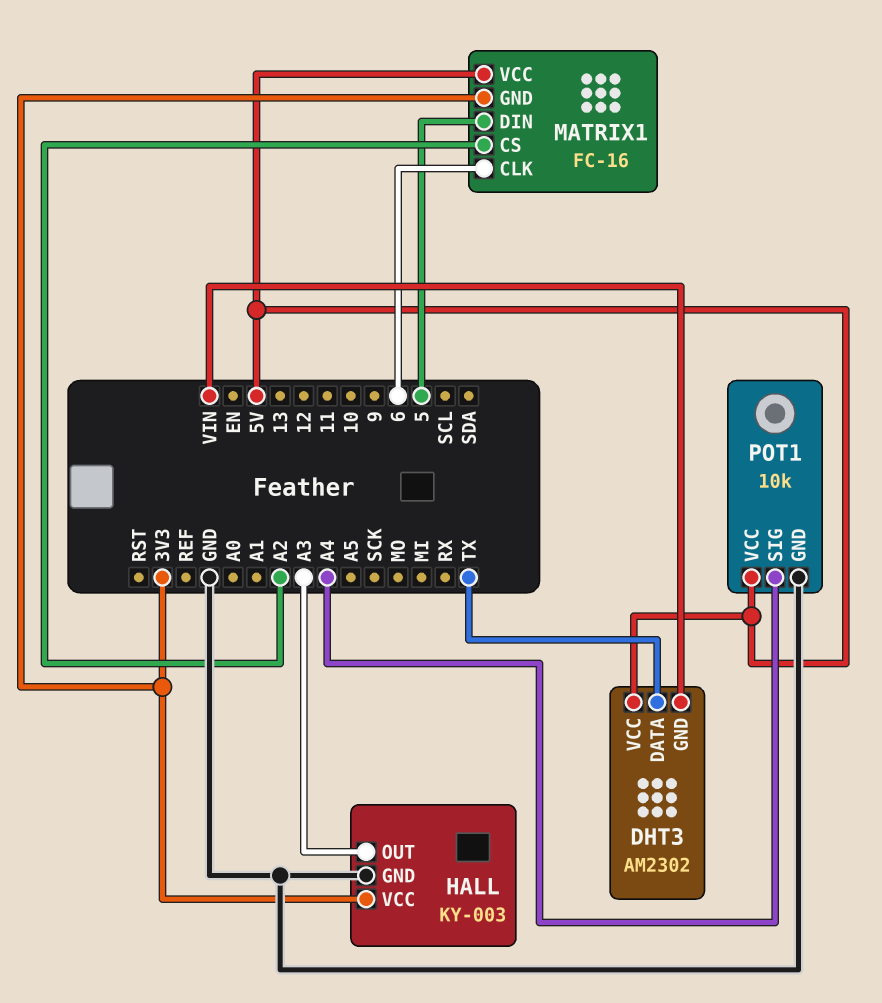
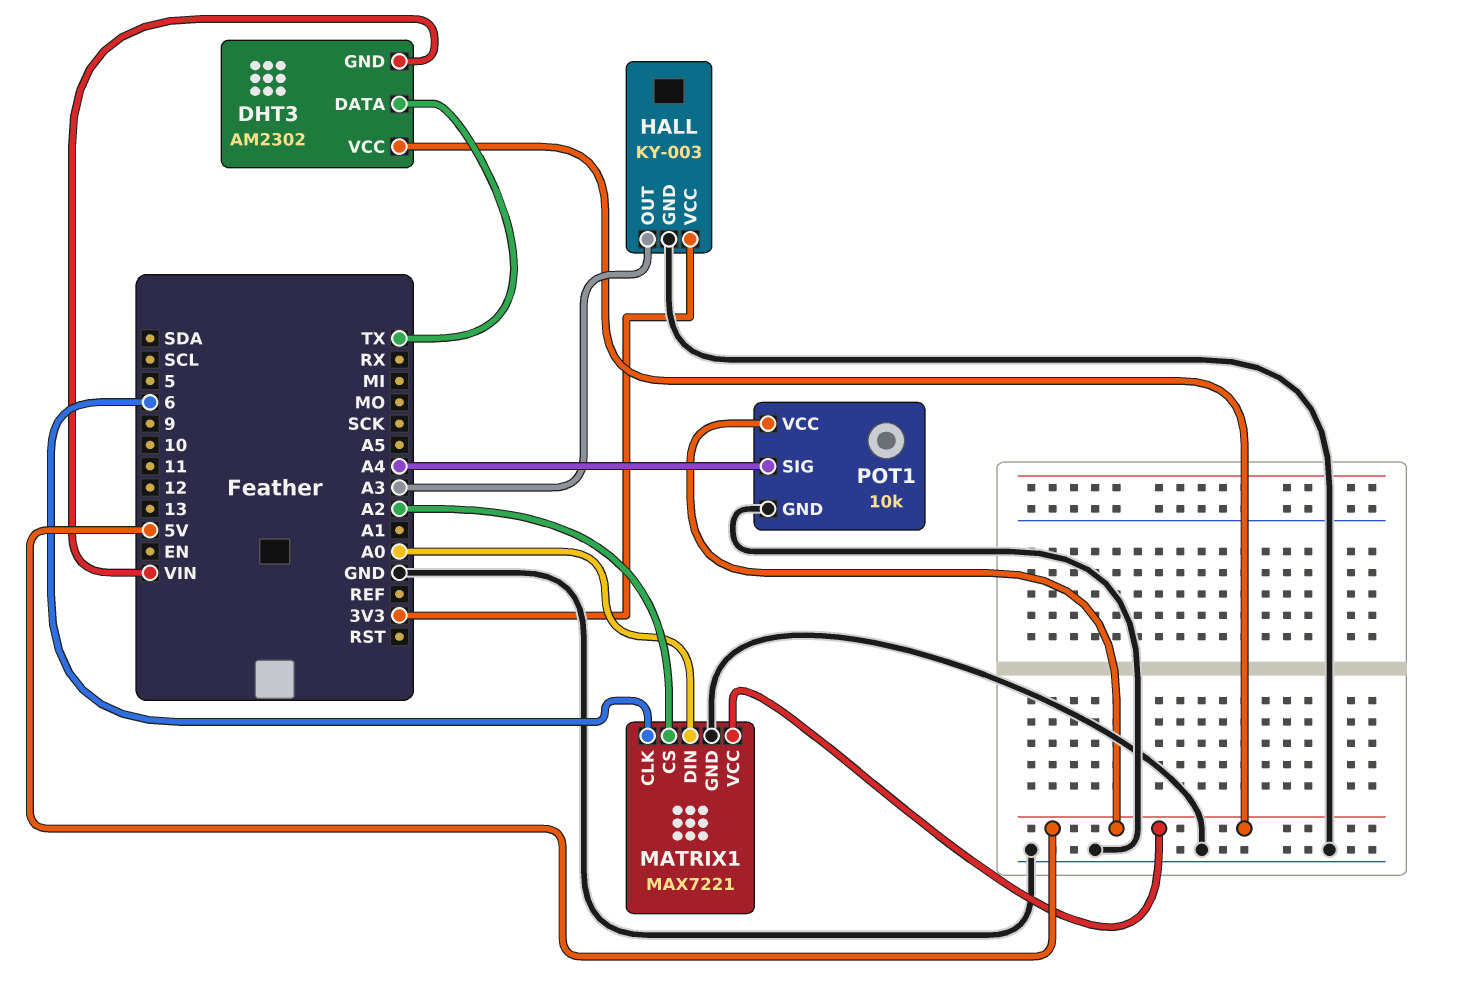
MATRIX1: FC-16 -> MAX7221
MATRIX1 pin DIN: 5 -> A0
MATRIX1 pin GND: 3V3 -> GND

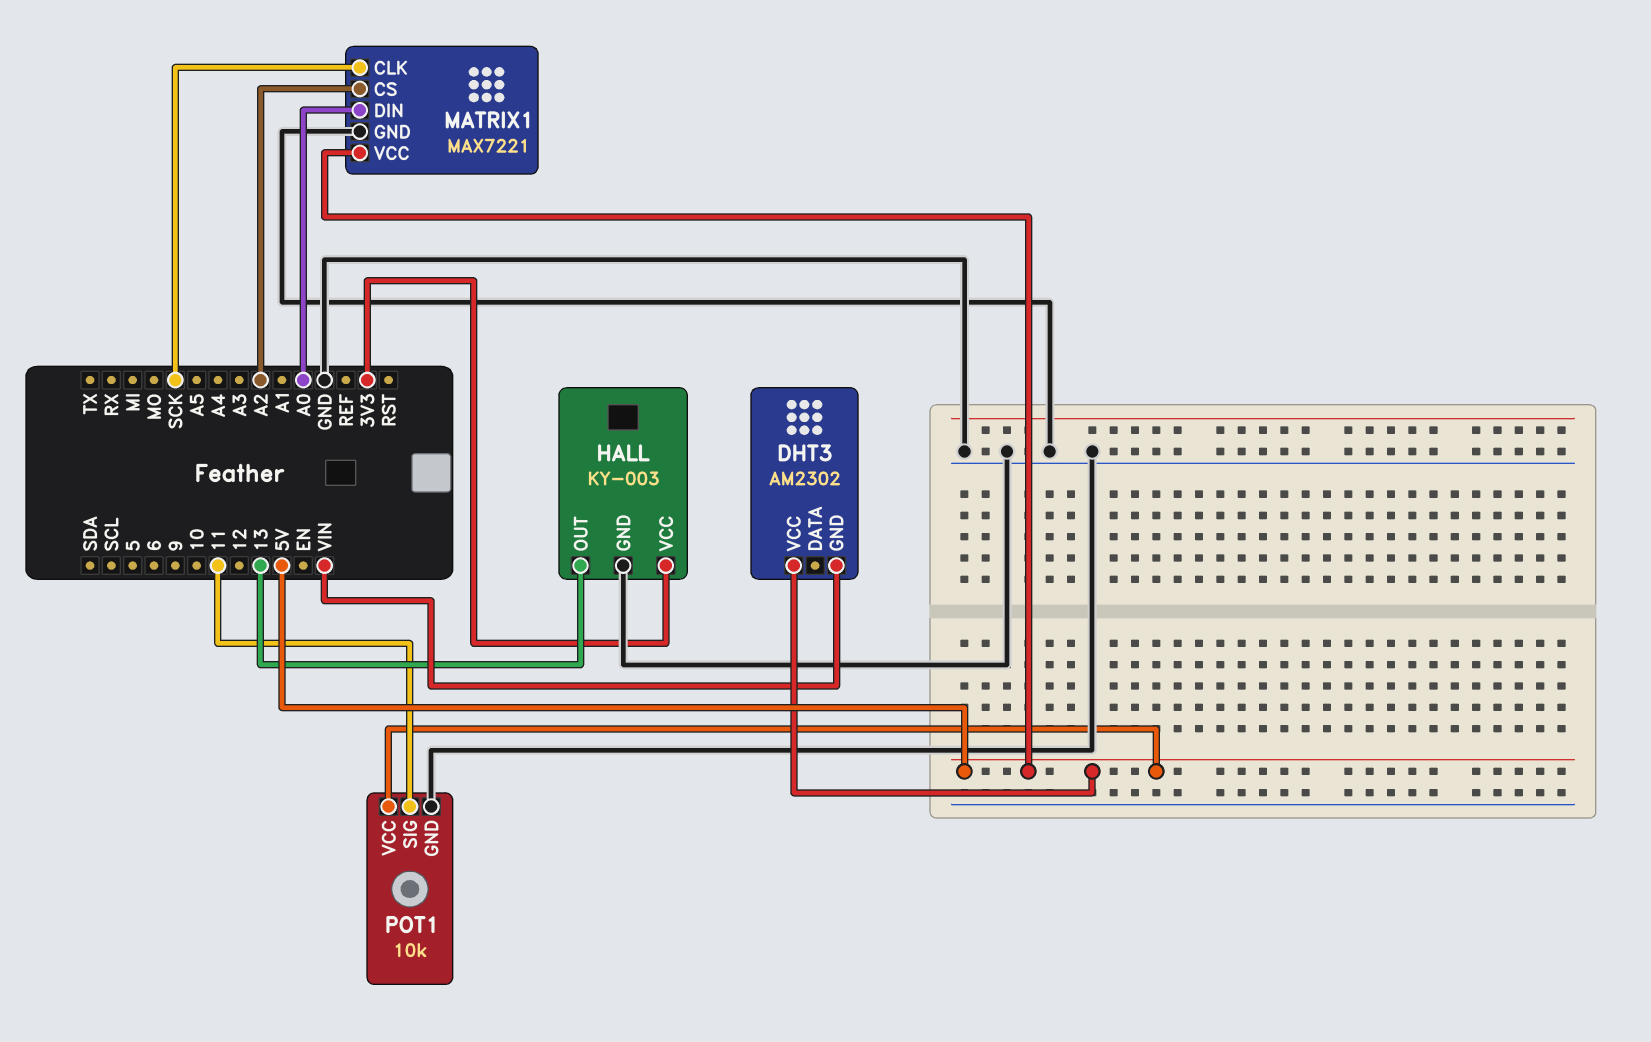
DHT3 pin DATA: TX -> none
HALL pin OUT: A3 -> 13
MATRIX1 pin CLK: 6 -> SCK
POT1 pin SIG: A4 -> 11

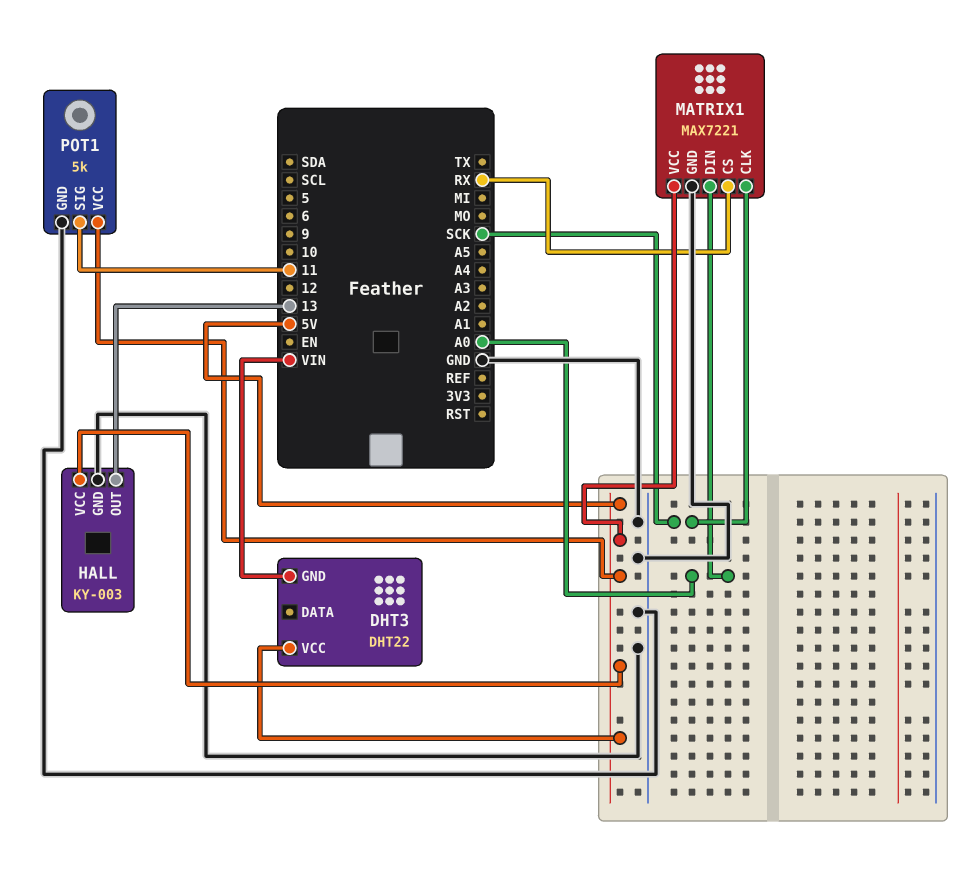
DHT3: AM2302 -> DHT22
HALL pin VCC: 3V3 -> 5V
MATRIX1 pin CS: A2 -> RX
POT1: 10k -> 5k

